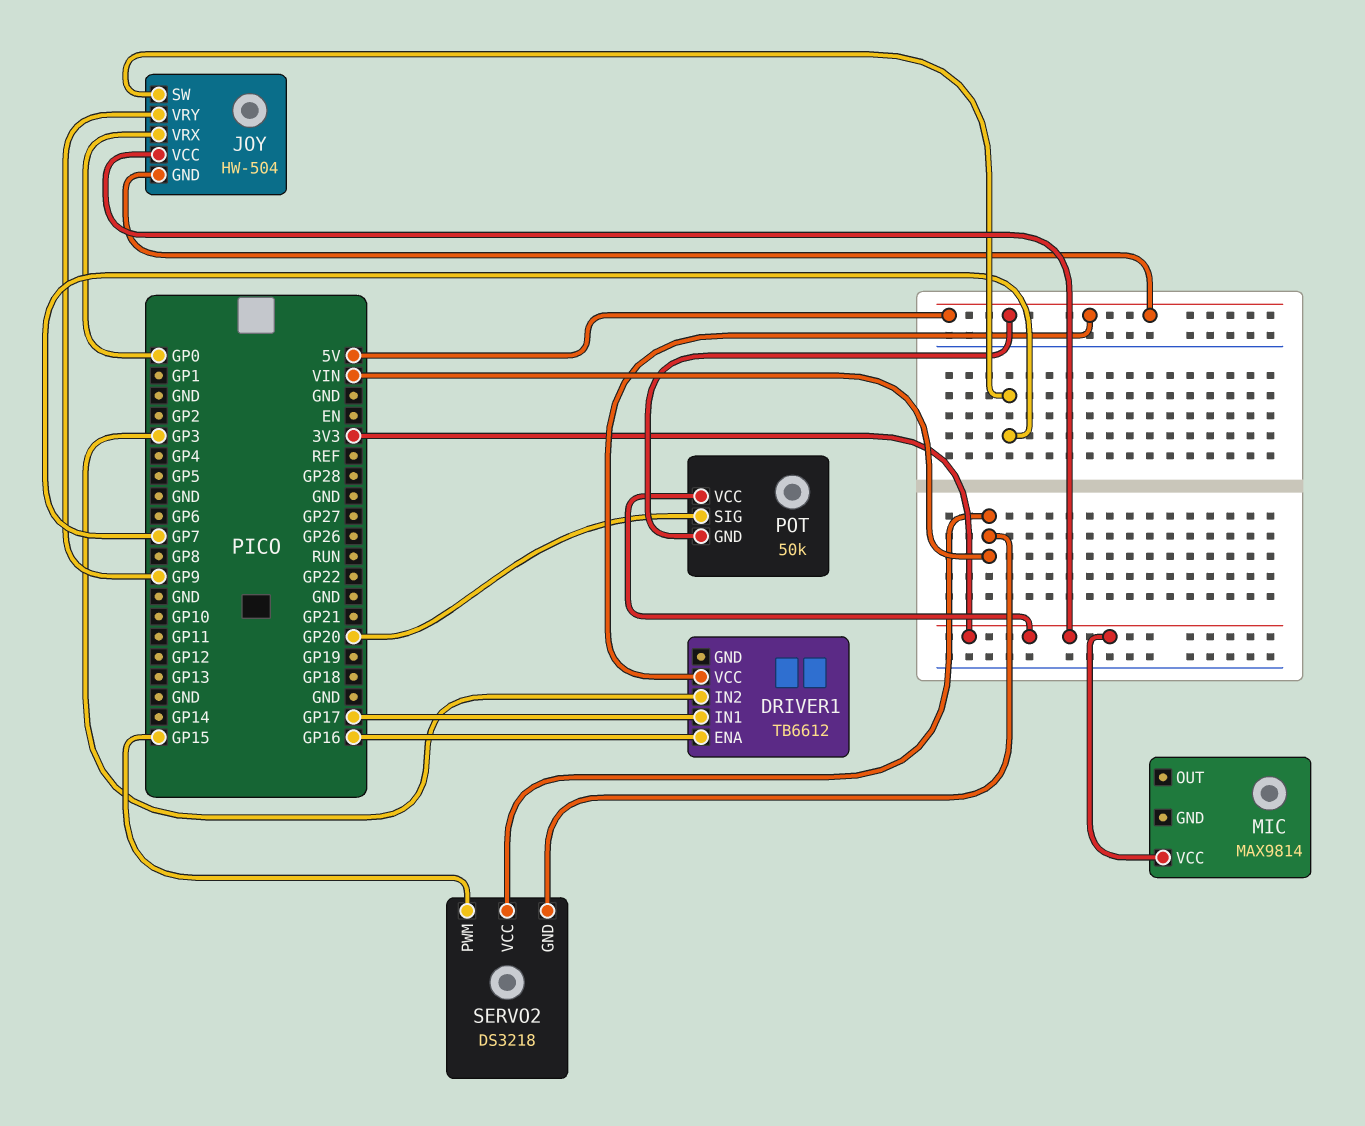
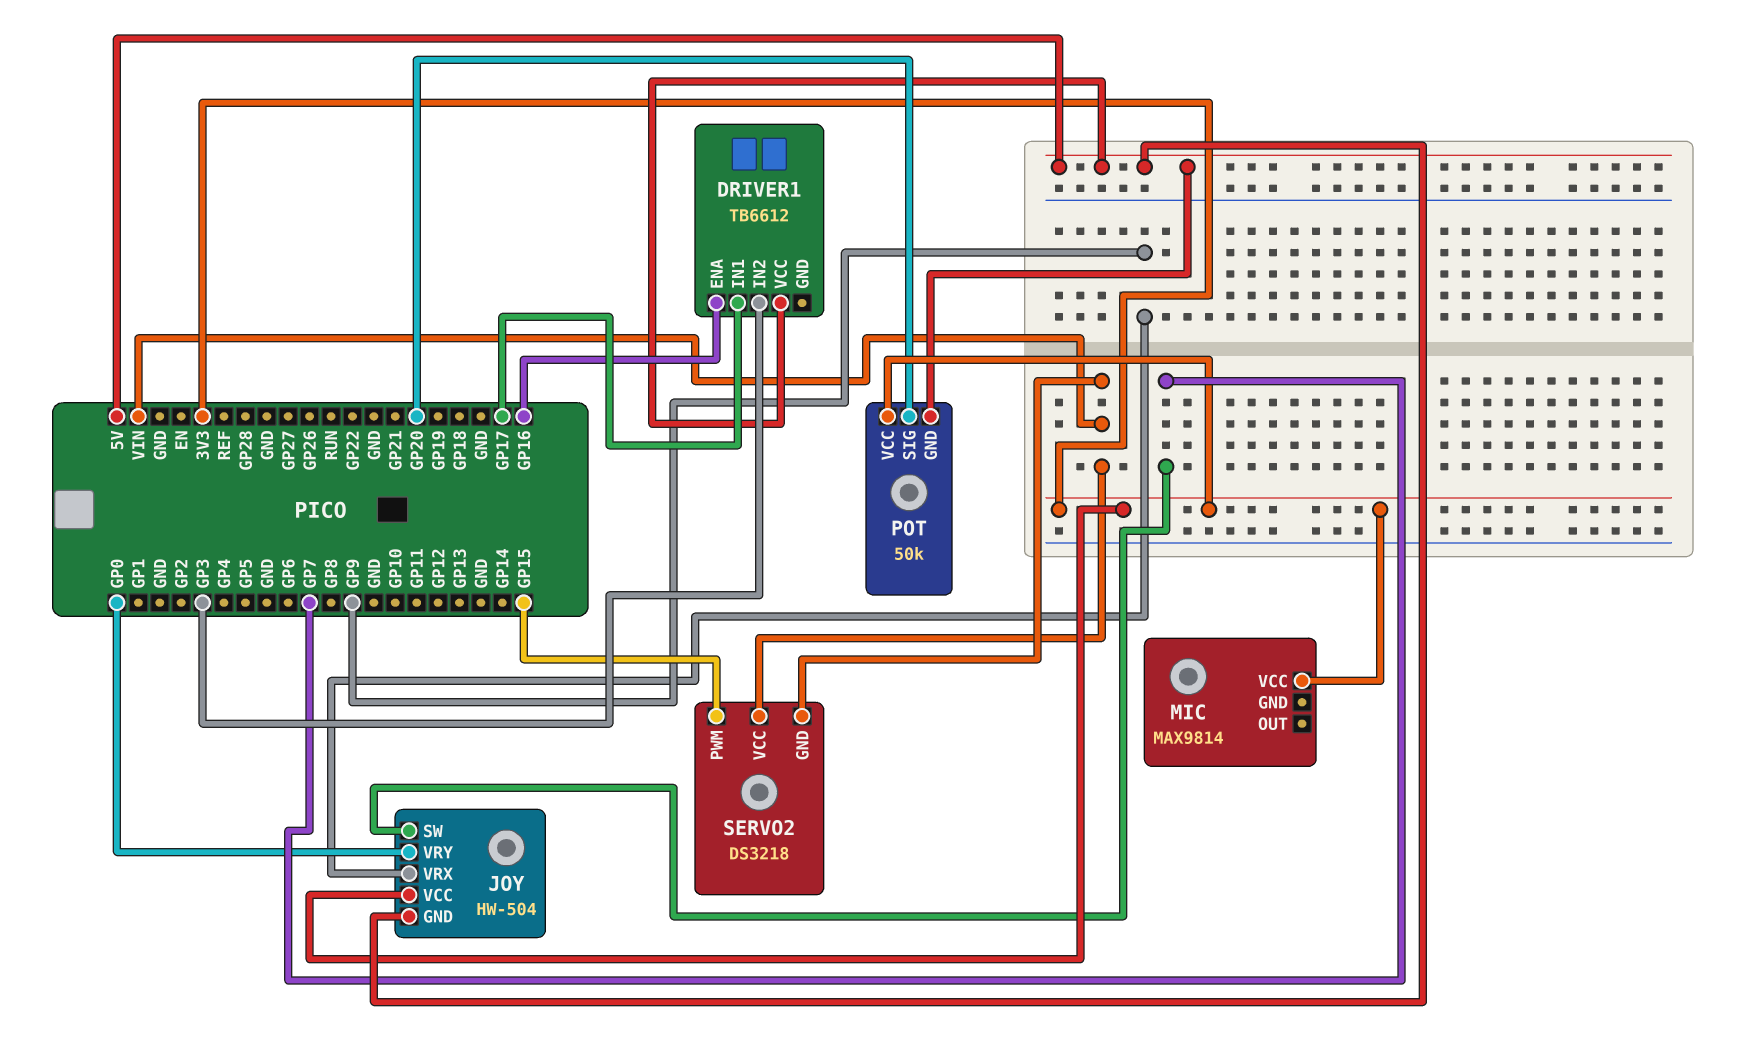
JOY pin VRX: GP0 -> GP9
JOY pin VRY: GP9 -> GP0

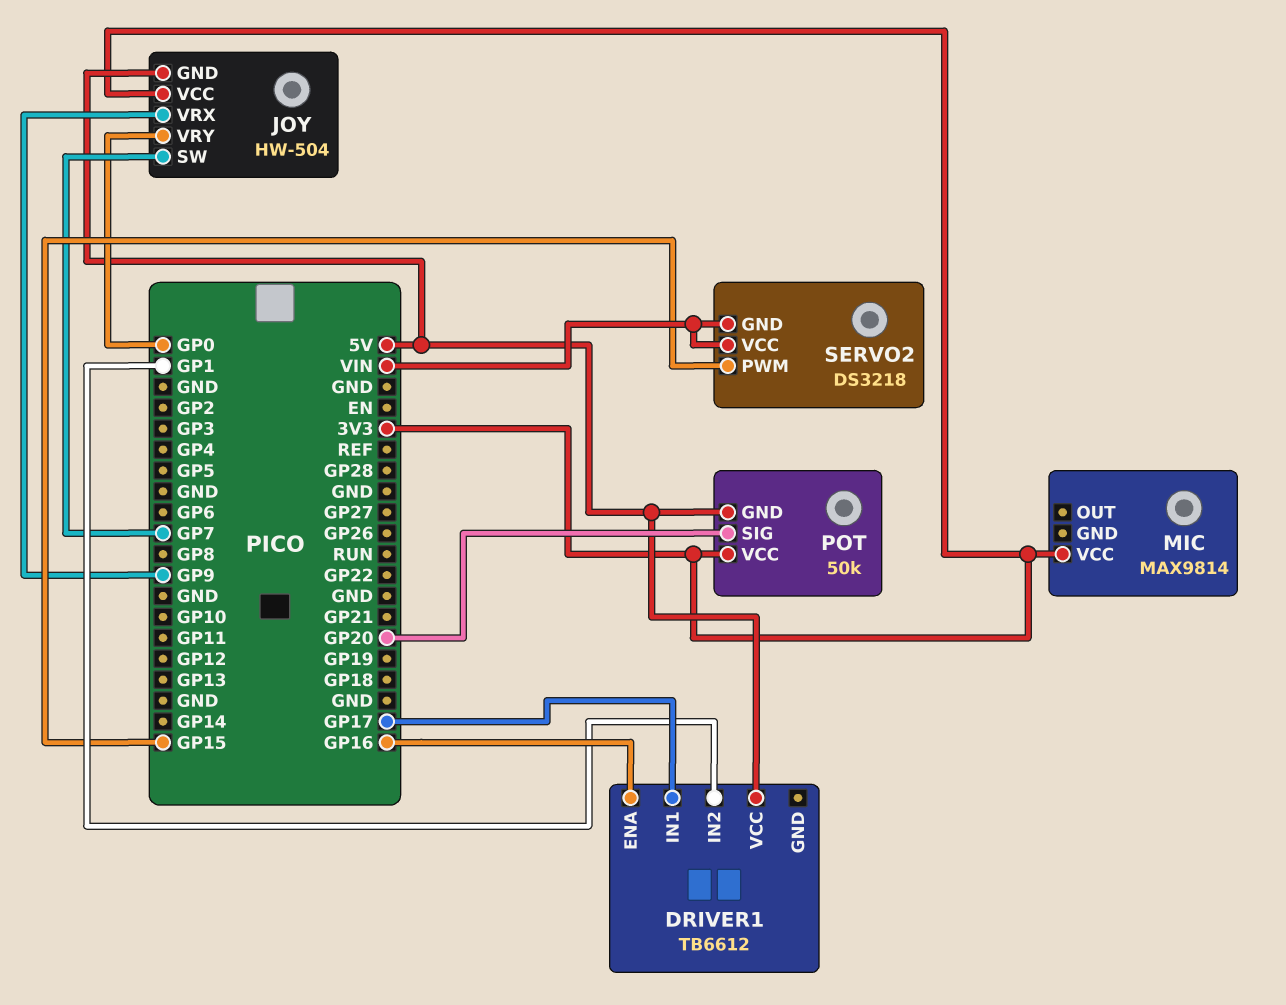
DRIVER1 pin IN2: GP3 -> GP1

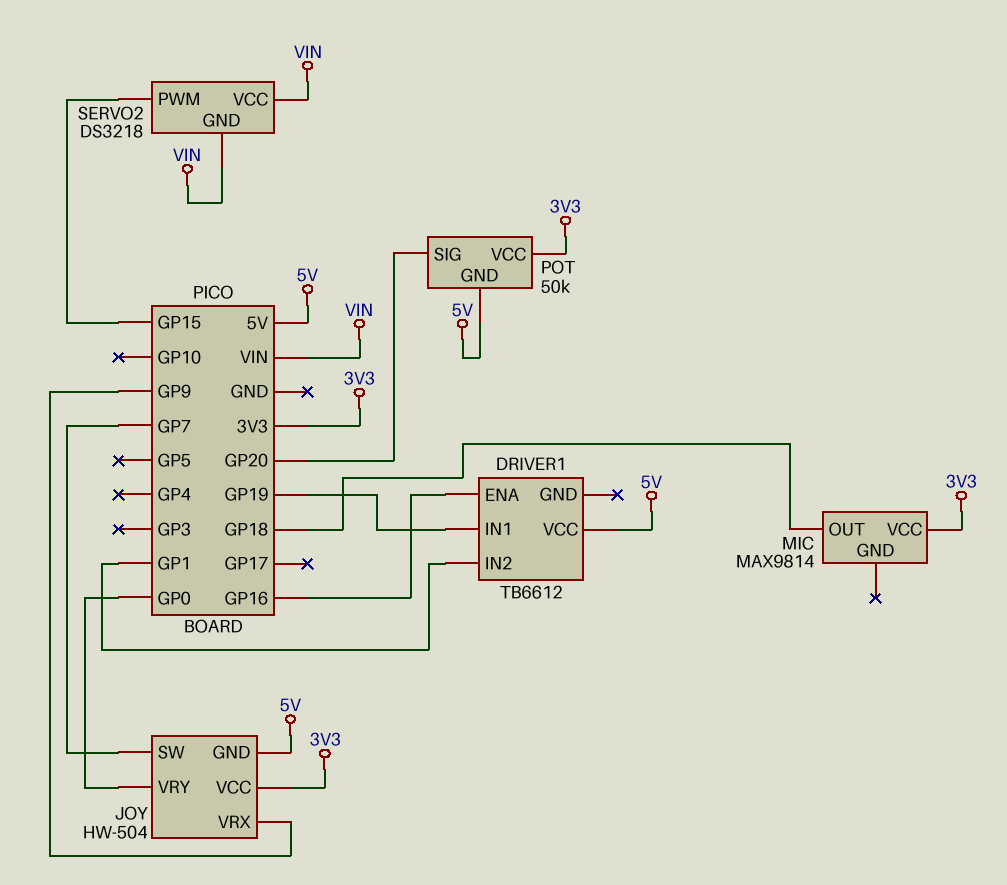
DRIVER1 pin IN1: GP17 -> GP19
MIC pin OUT: none -> GP18

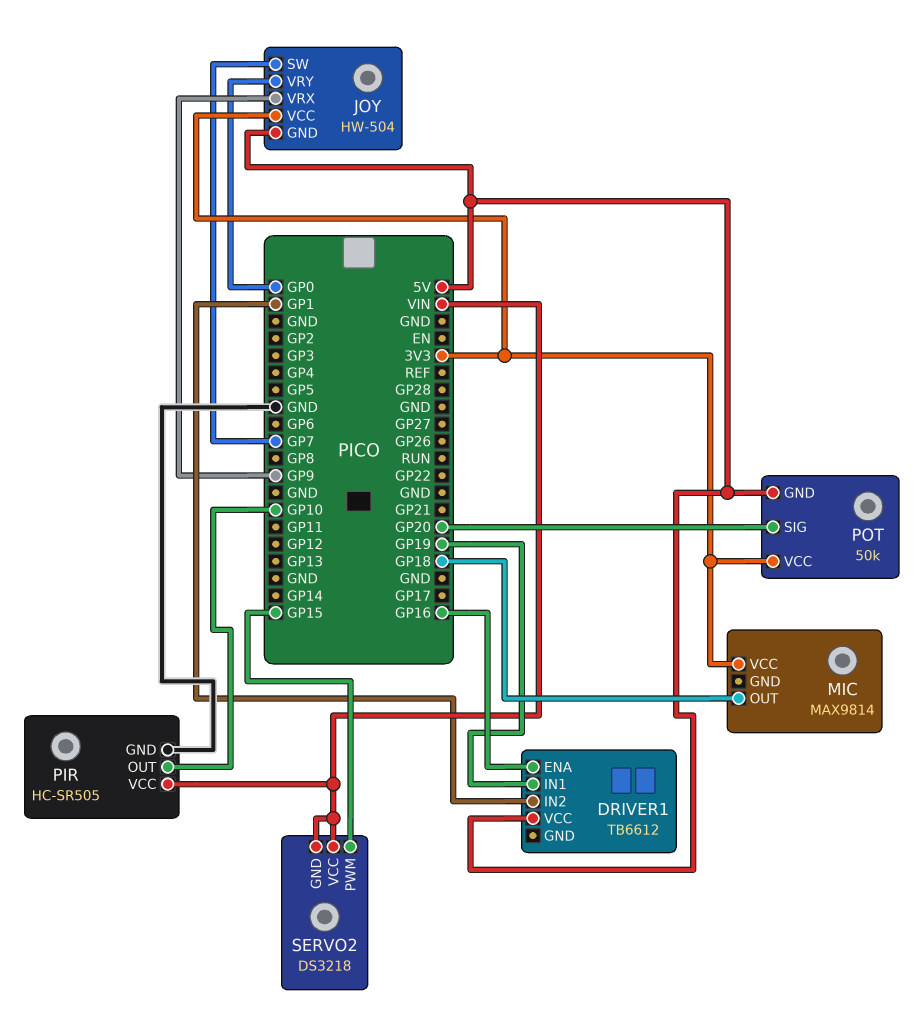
PIR: none -> HC-SR505
PIR pin GND: none -> GND
PIR pin OUT: none -> GP10
PIR pin VCC: none -> VIN

